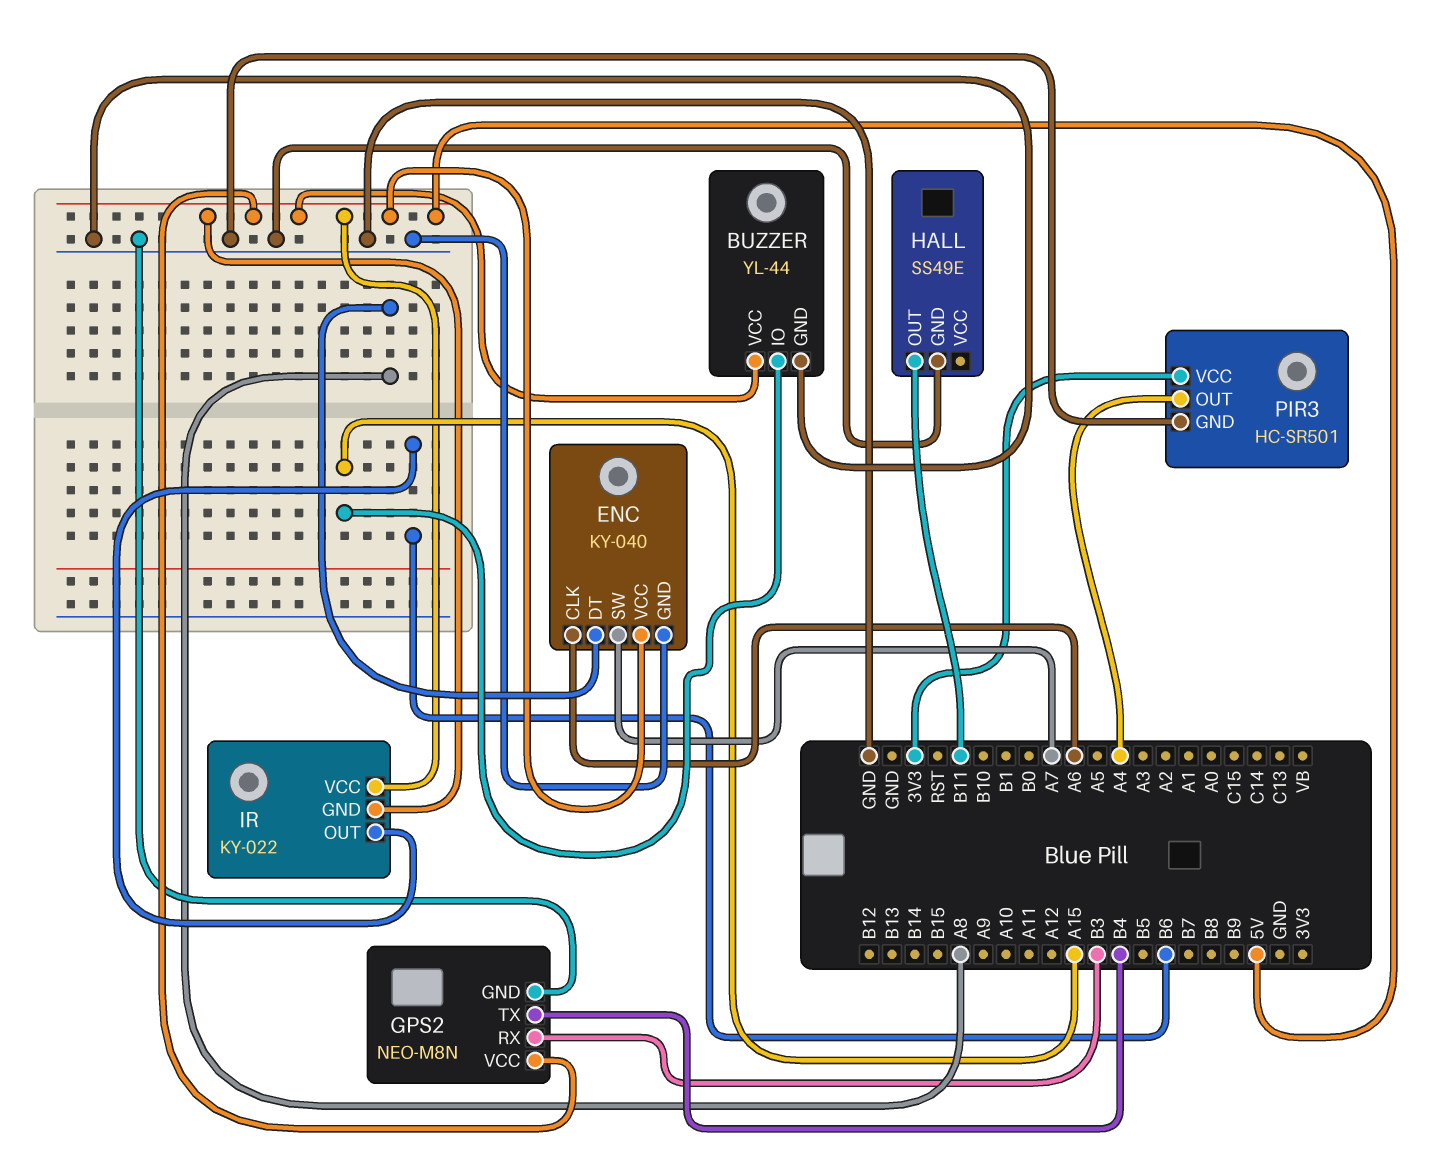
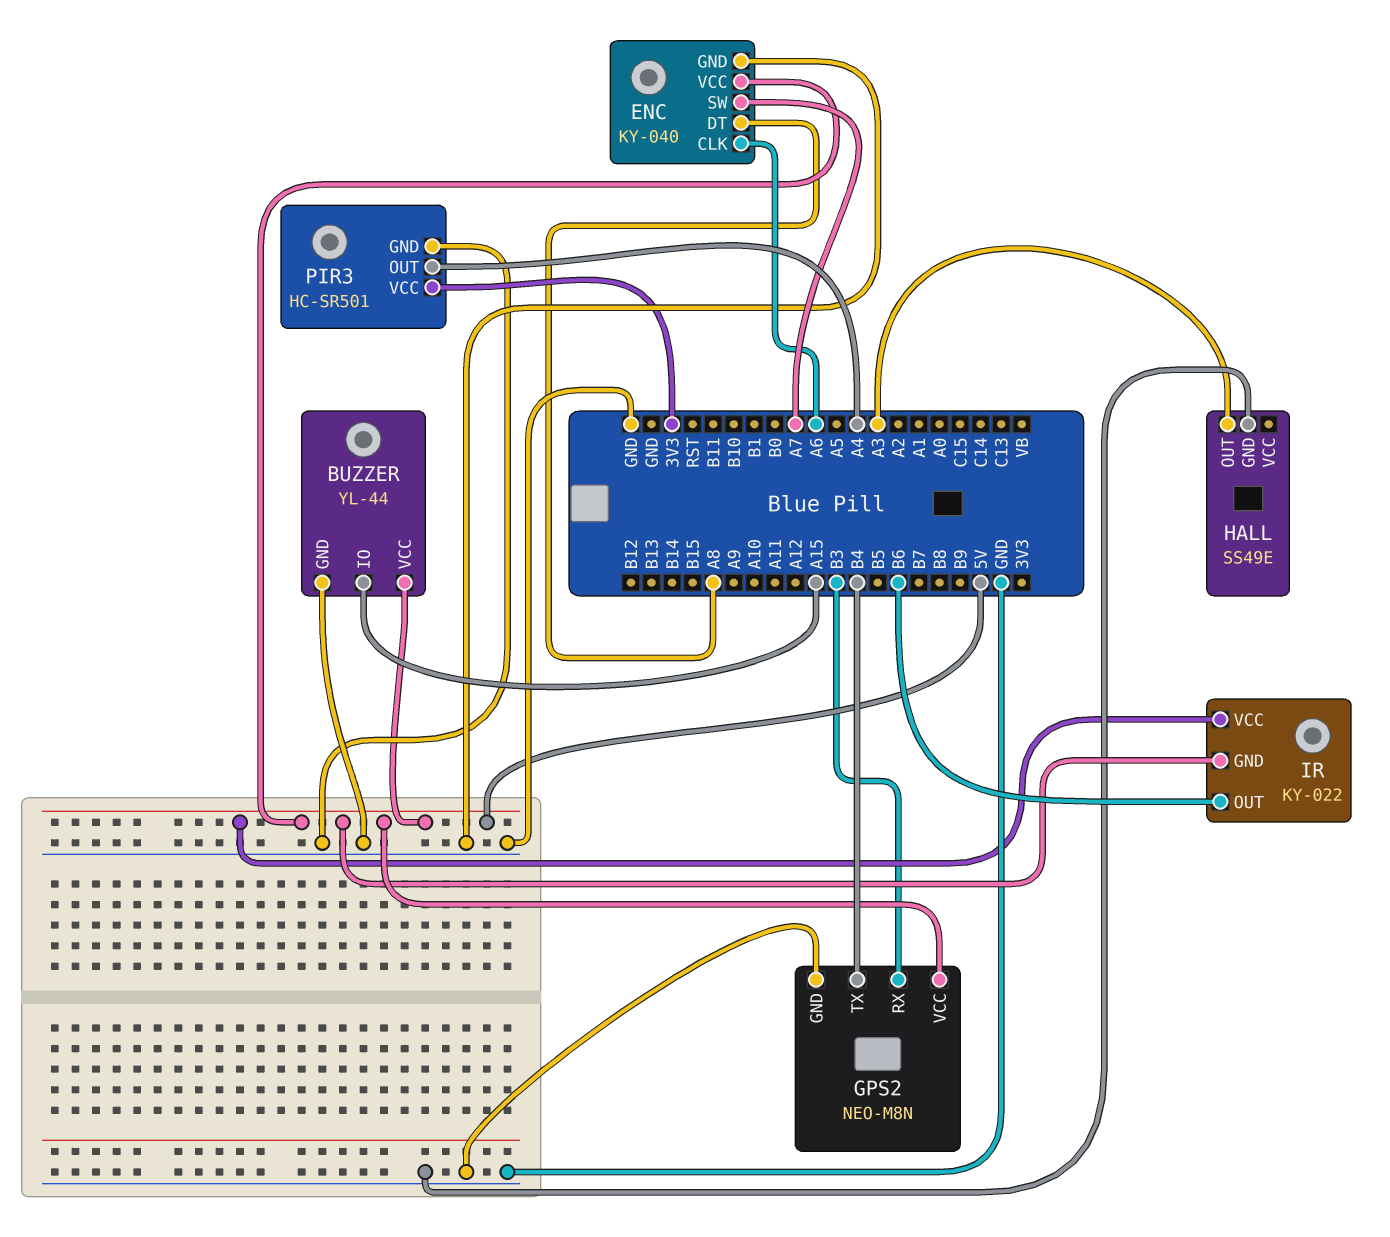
HALL pin OUT: B11 -> A3

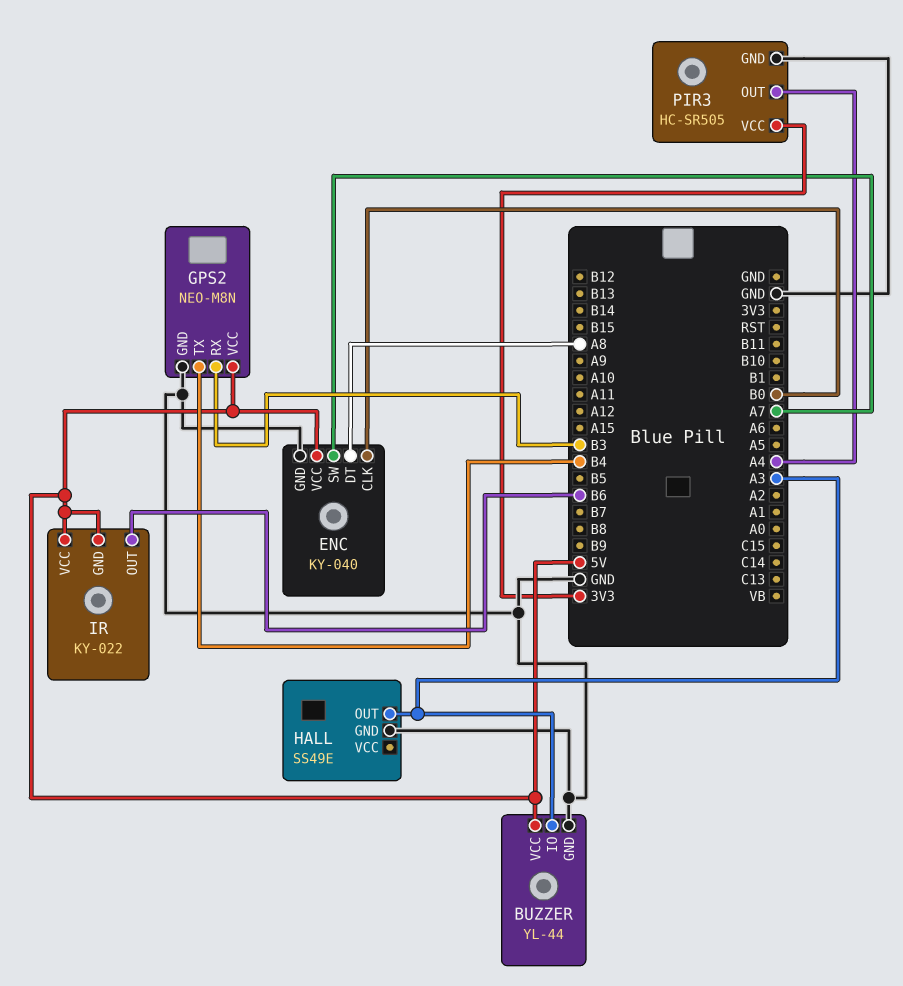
BUZZER pin IO: A15 -> A3
ENC pin CLK: A6 -> B0
PIR3: HC-SR501 -> HC-SR505

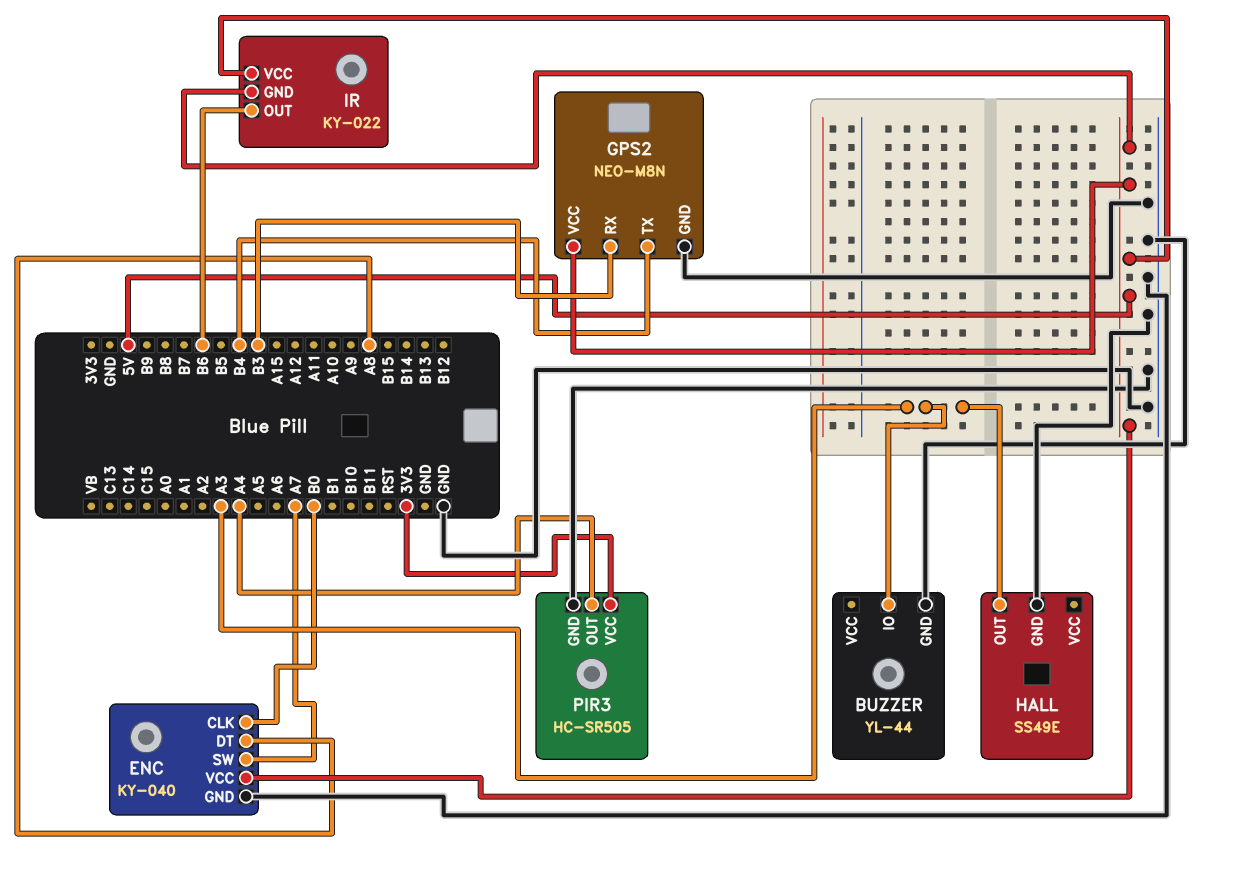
BUZZER pin VCC: 5V -> none

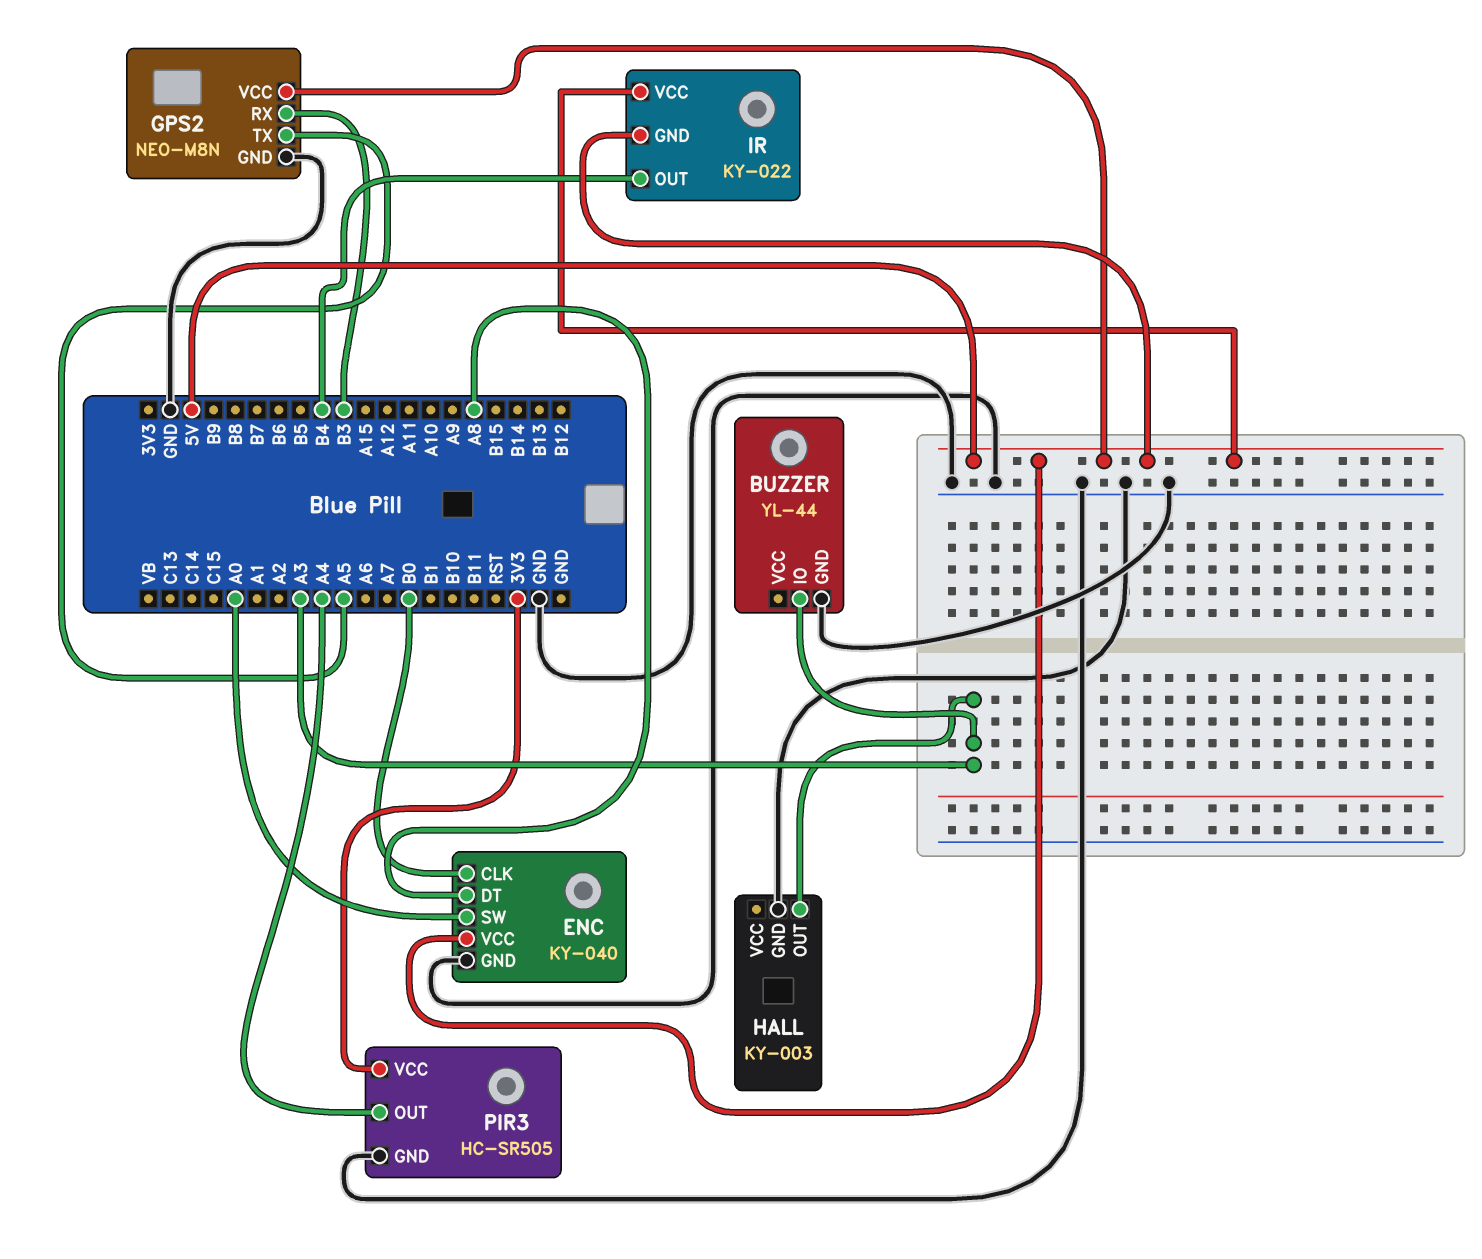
ENC pin SW: A7 -> A0
GPS2 pin TX: B4 -> A5
HALL: SS49E -> KY-003
IR pin OUT: B6 -> B4

